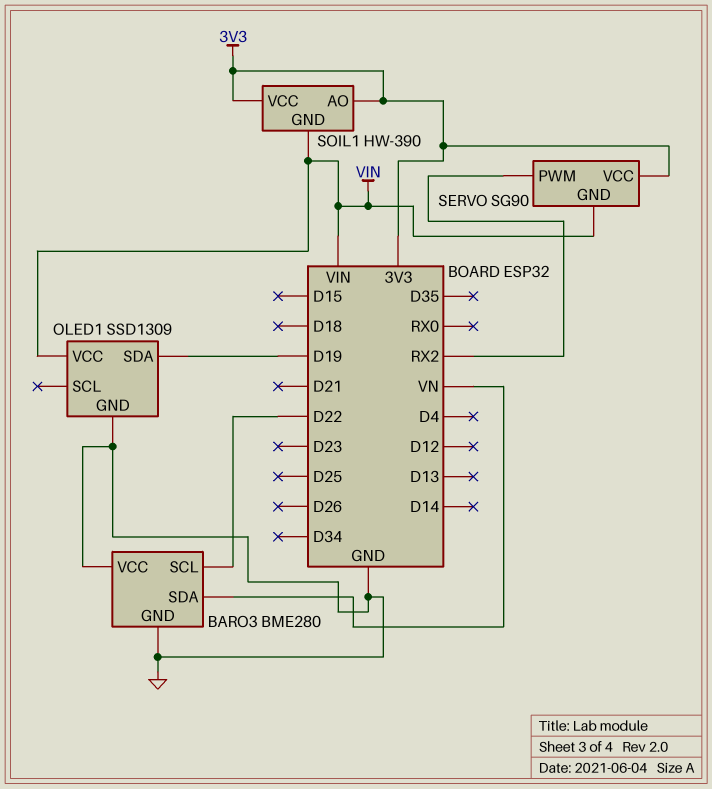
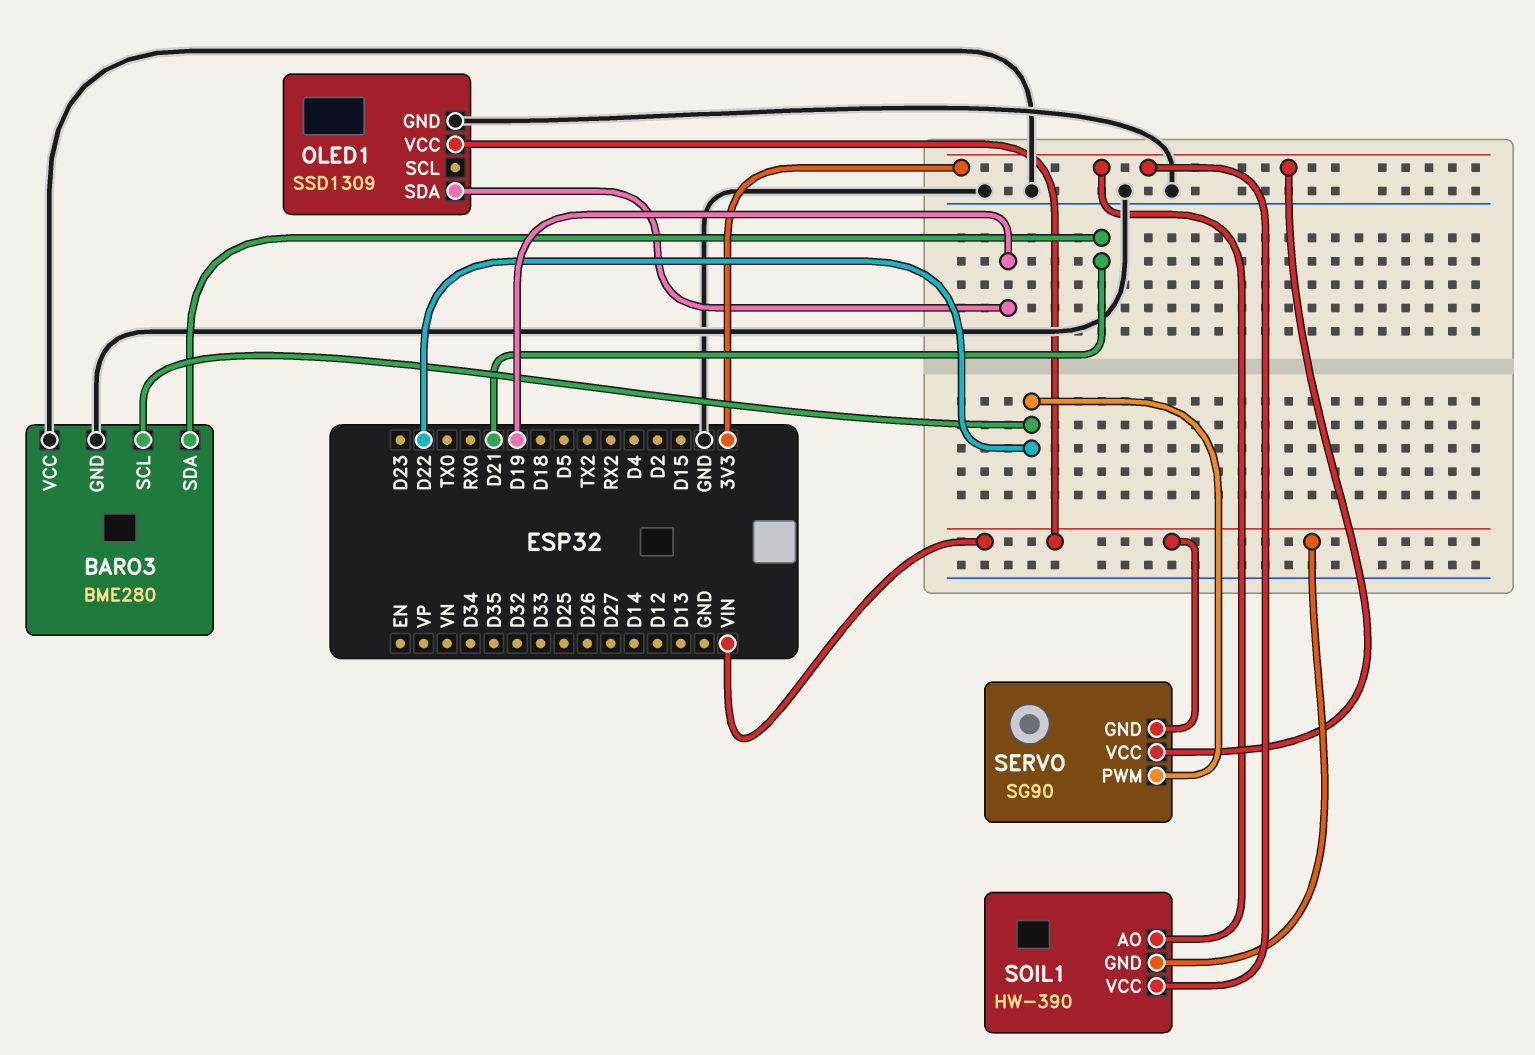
BARO3 pin SDA: VN -> D21
SERVO pin PWM: RX2 -> D22

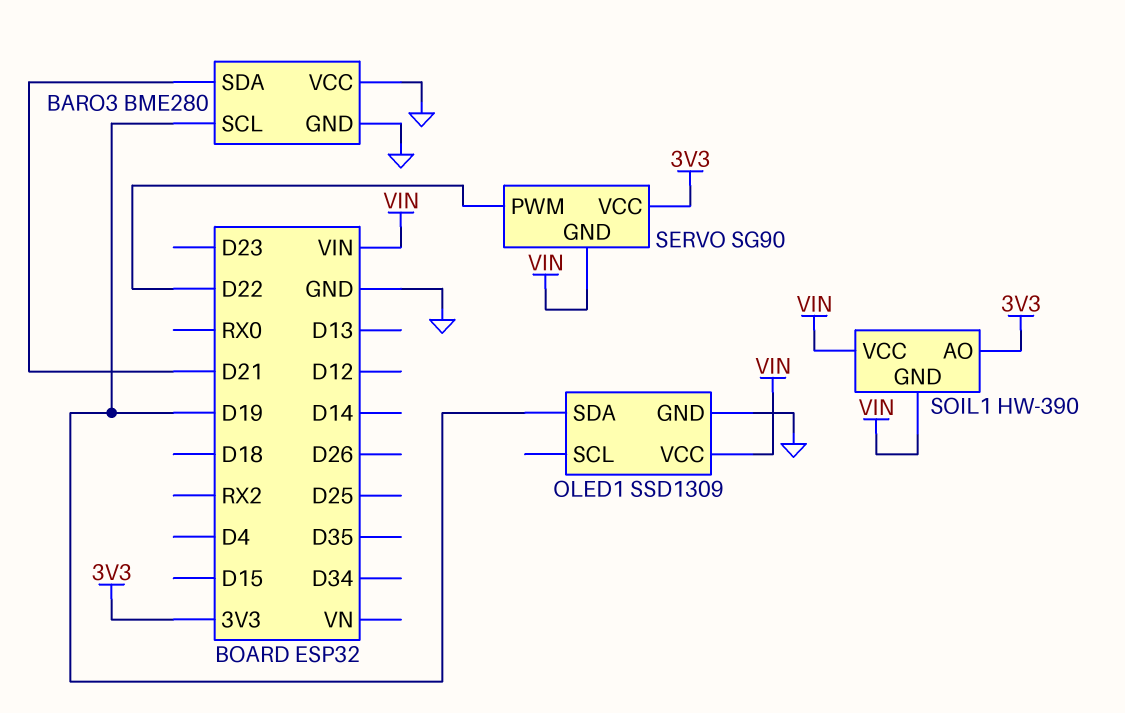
BARO3 pin SCL: D22 -> D19
SOIL1 pin VCC: 3V3 -> VIN

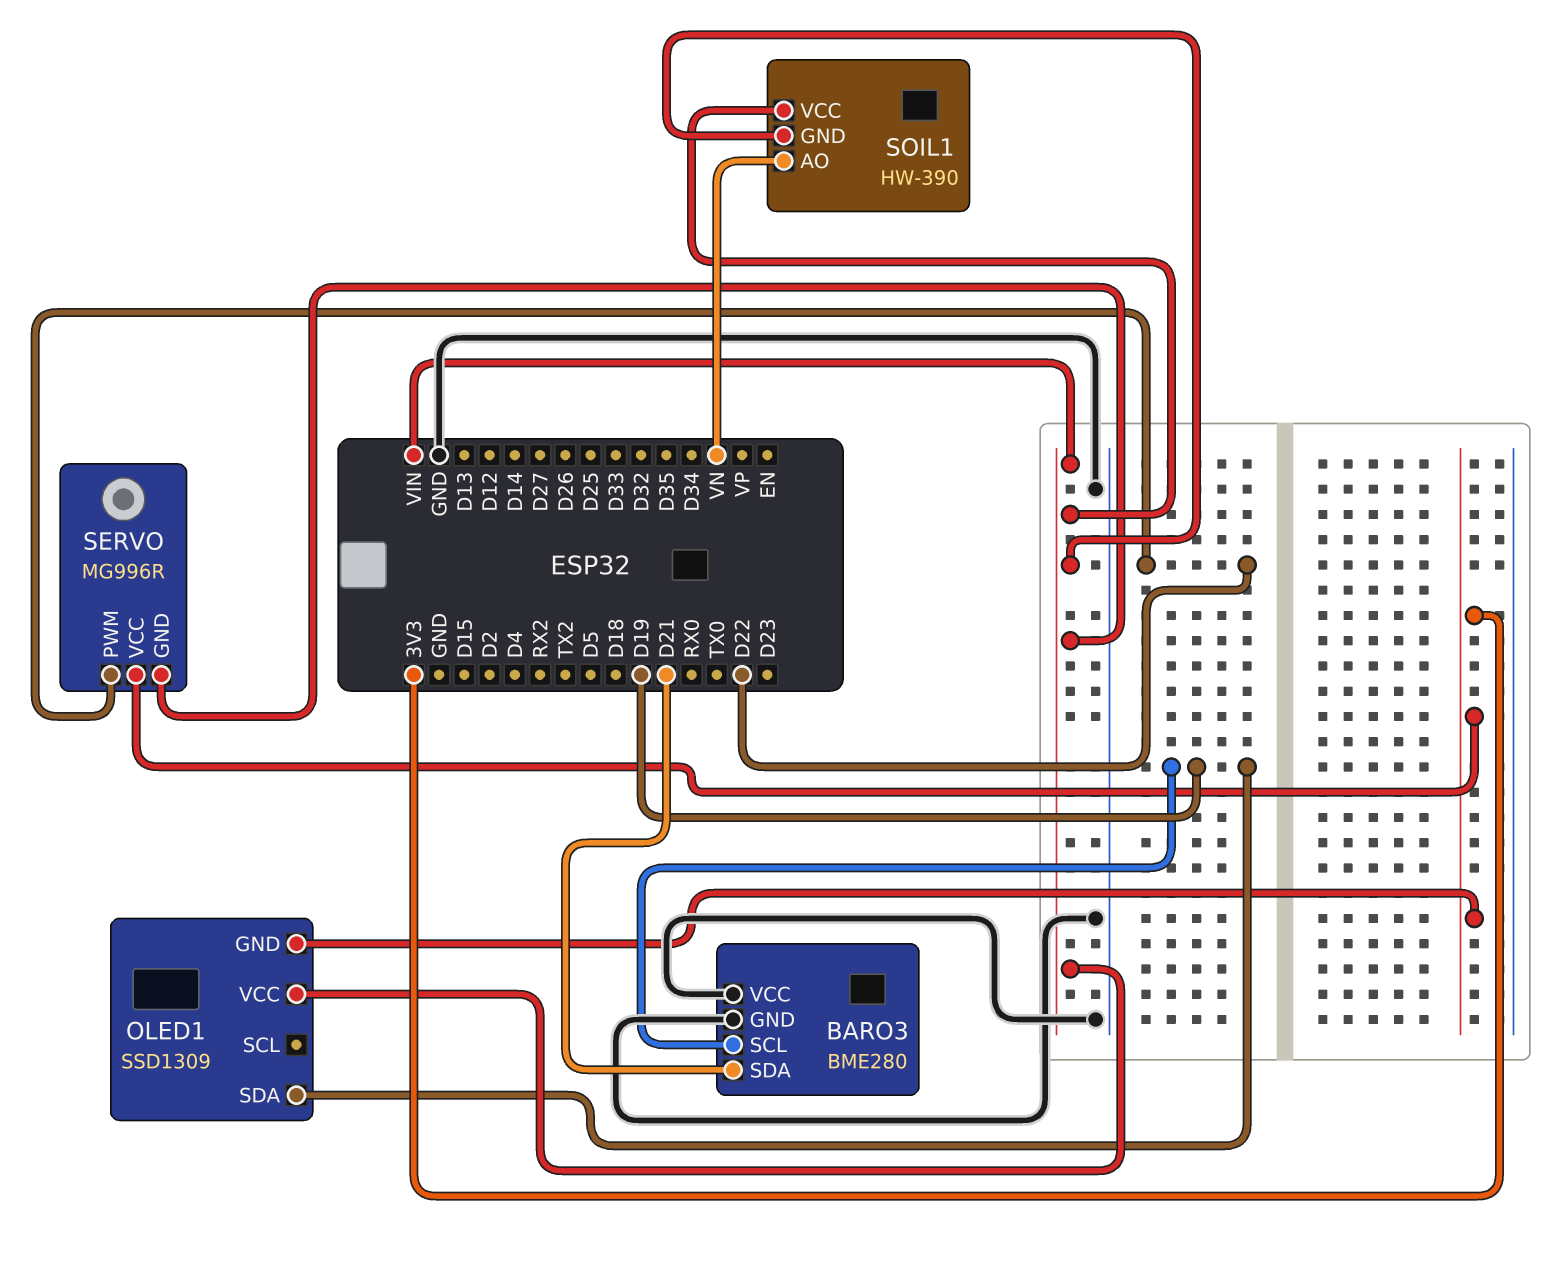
OLED1 pin GND: GND -> 3V3
SERVO: SG90 -> MG996R
SOIL1 pin AO: 3V3 -> VN

